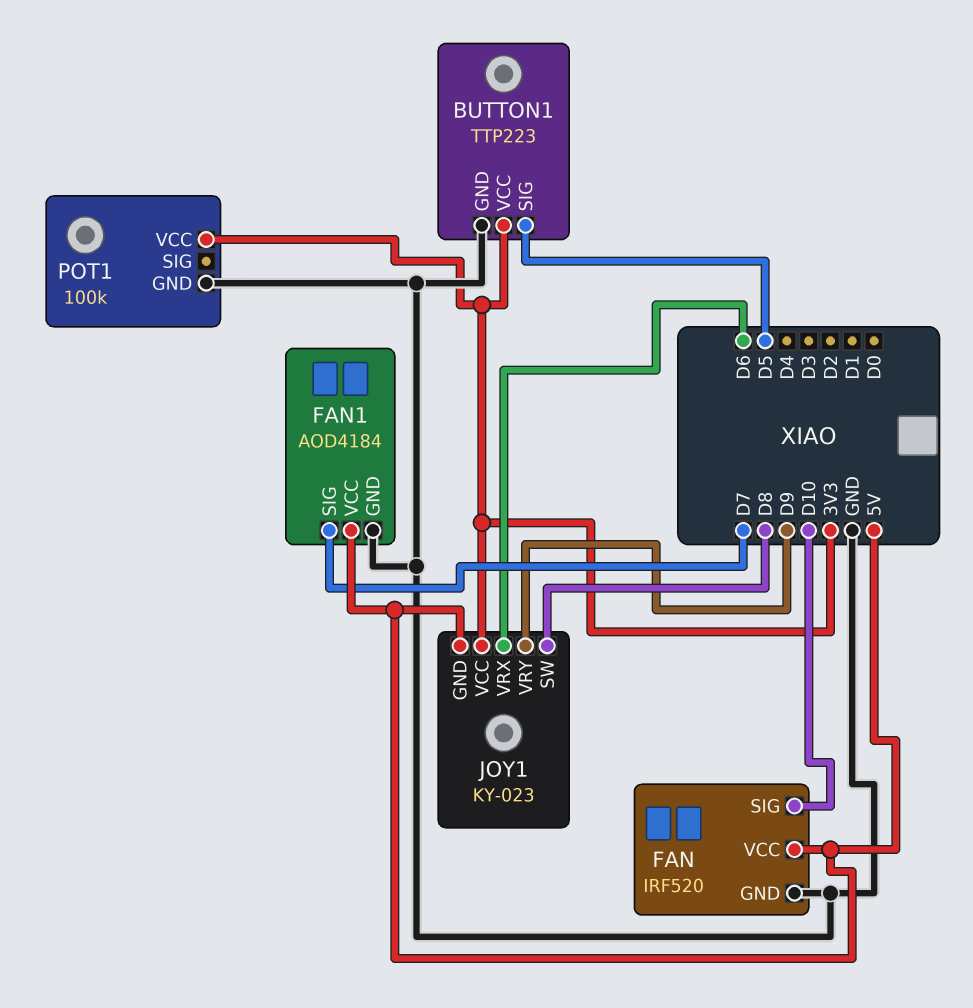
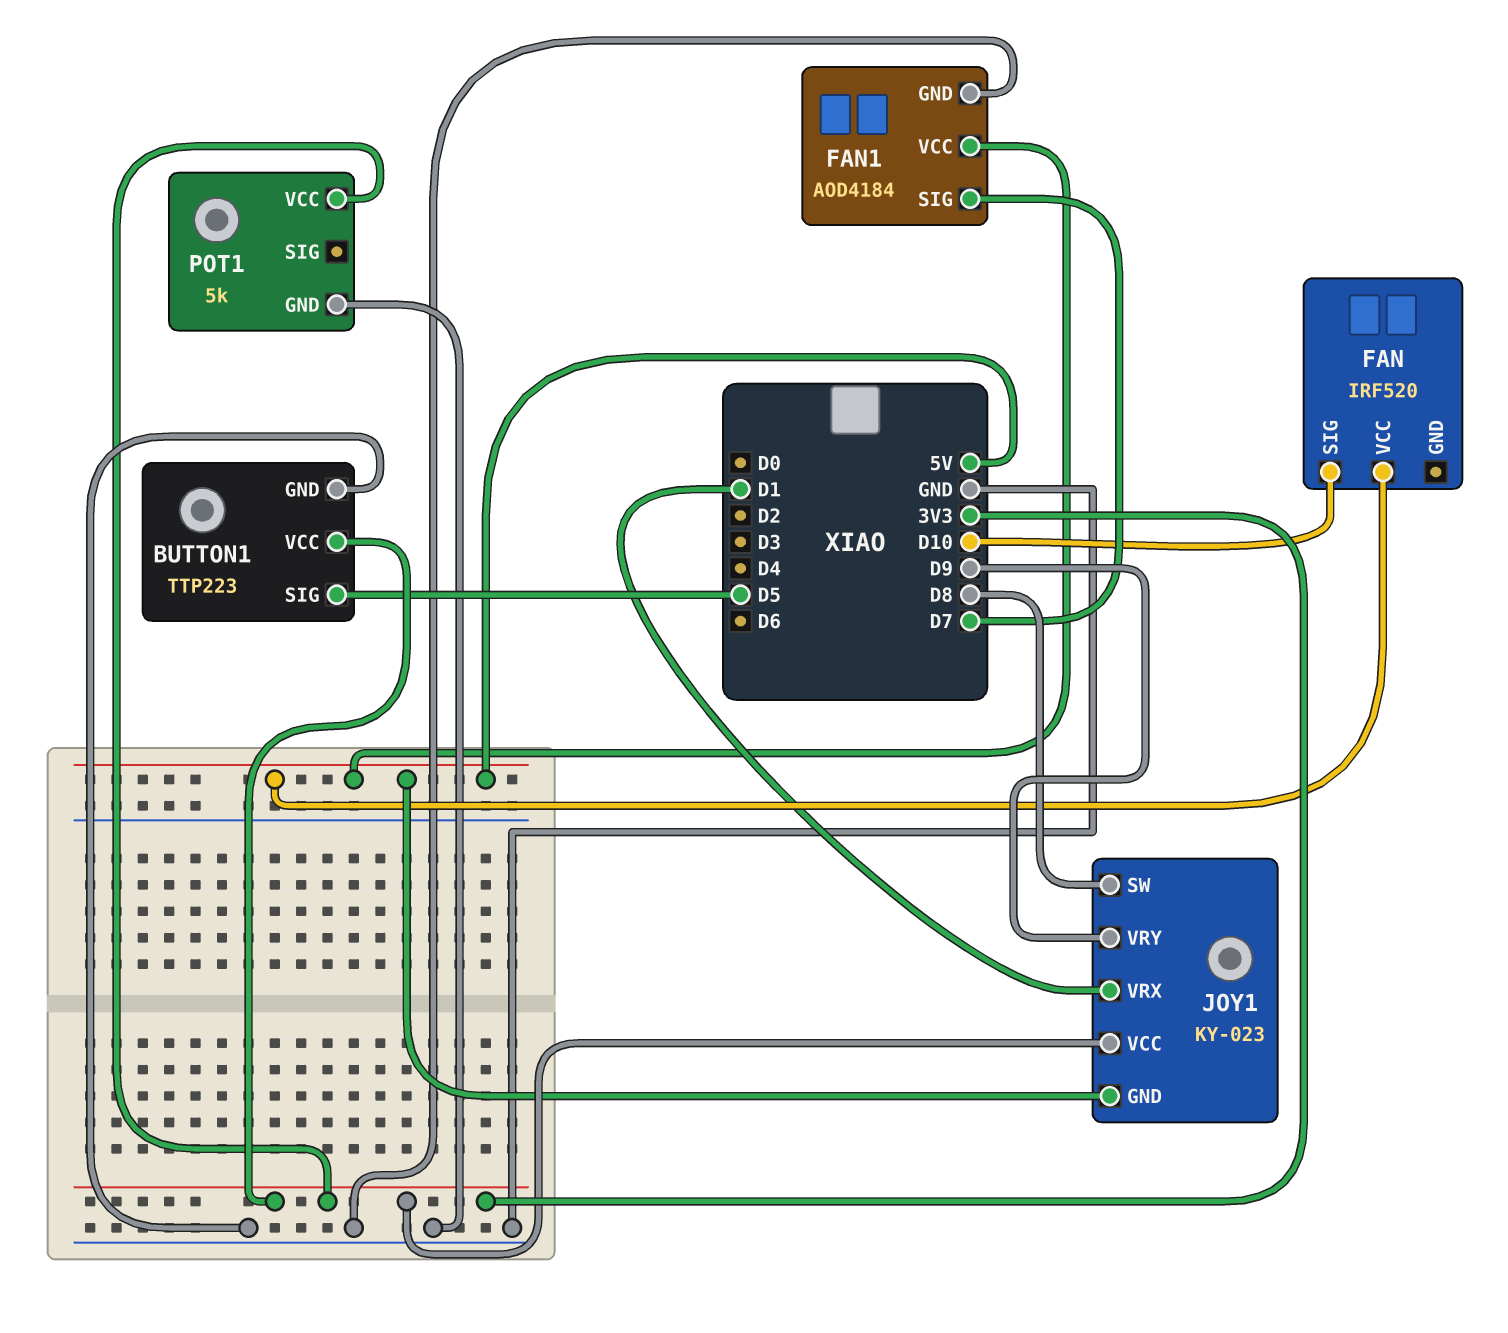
FAN pin GND: GND -> none
JOY1 pin VRX: D6 -> D1
POT1: 100k -> 5k

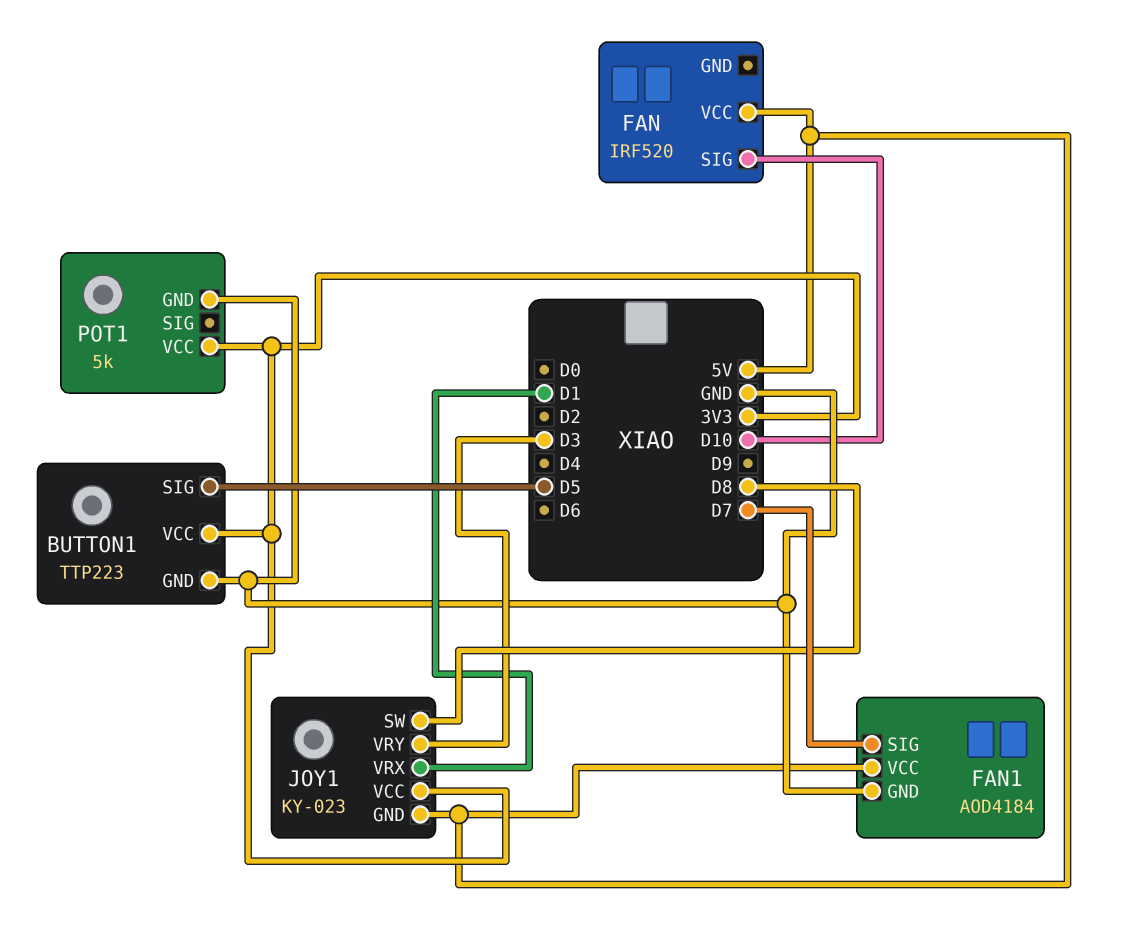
JOY1 pin VRY: D9 -> D3

